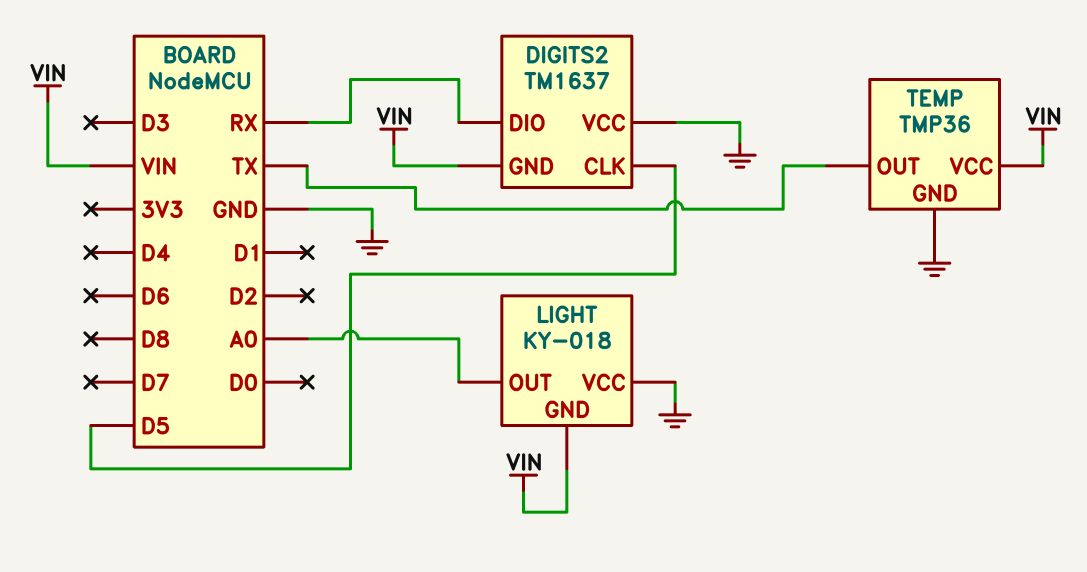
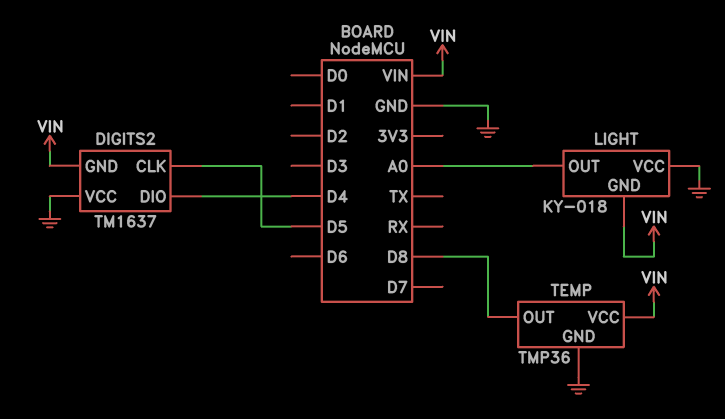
DIGITS2 pin DIO: RX -> D4
TEMP pin OUT: TX -> D8

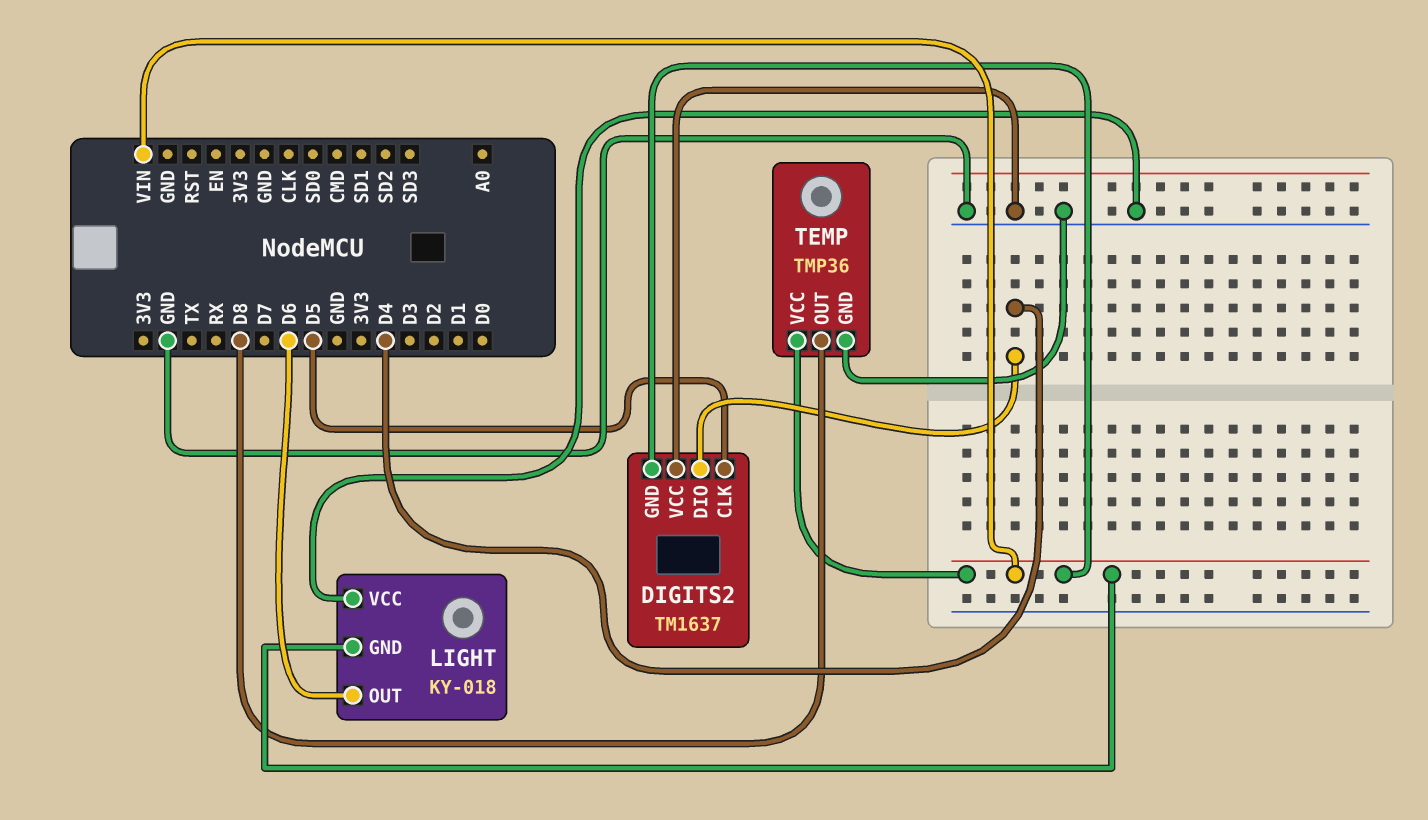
LIGHT pin OUT: A0 -> D6

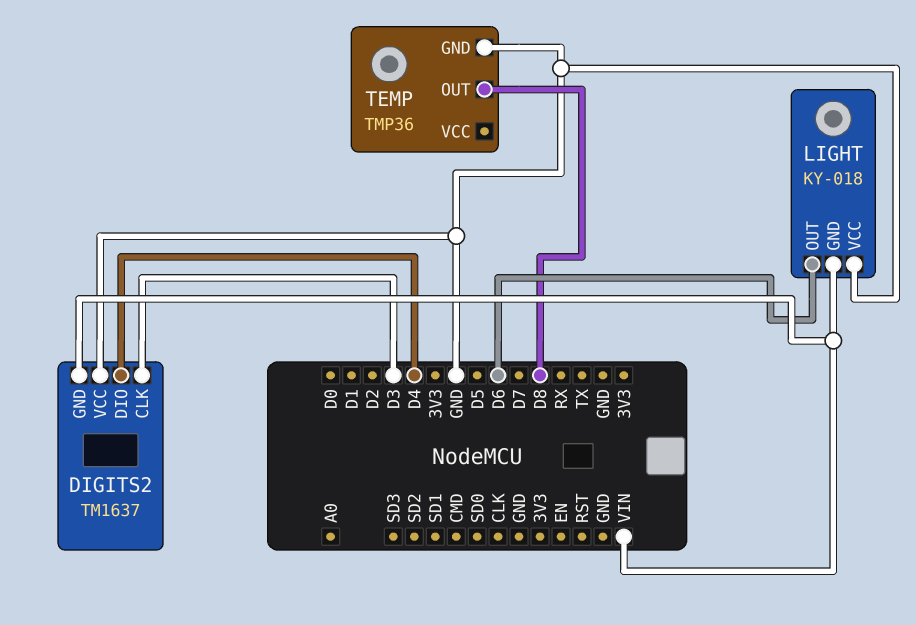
DIGITS2 pin CLK: D5 -> D3
TEMP pin VCC: VIN -> none

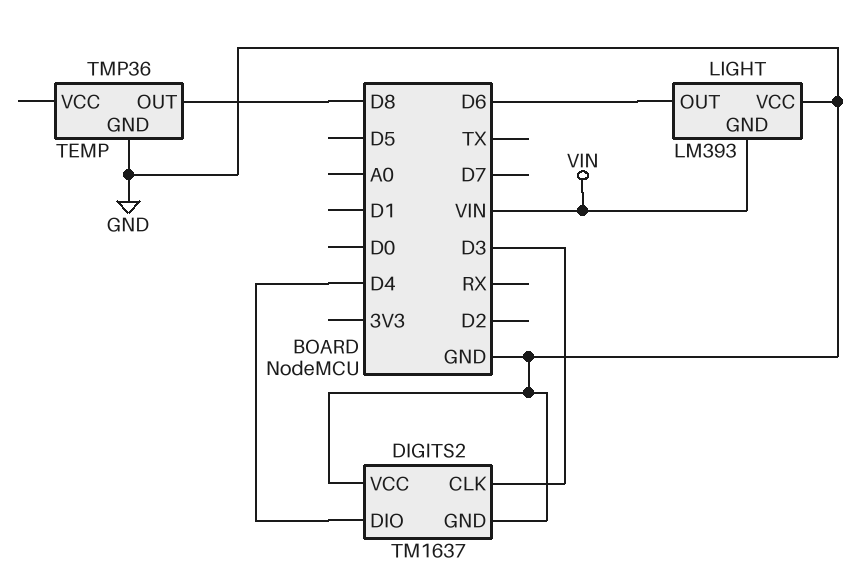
DIGITS2 pin GND: VIN -> GND
LIGHT: KY-018 -> LM393

